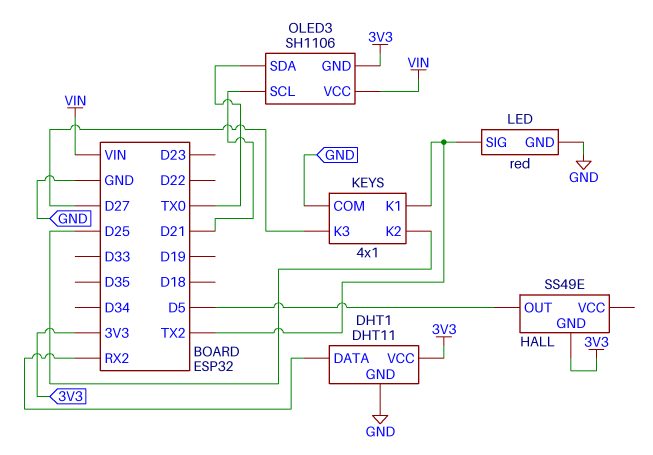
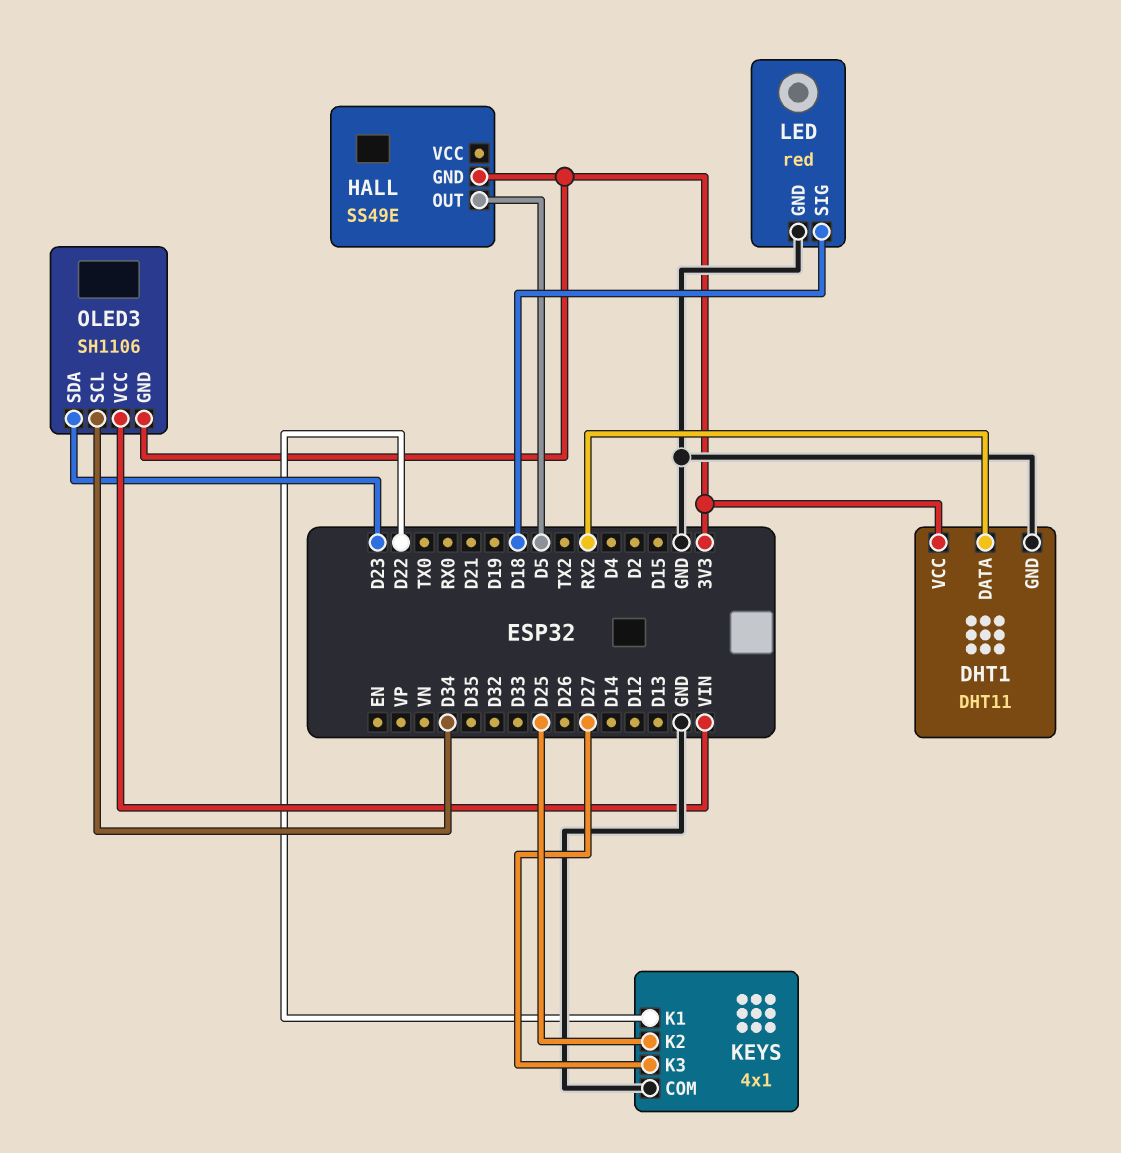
KEYS pin K1: TX2 -> D22
LED pin SIG: TX2 -> D18
OLED3 pin SCL: D21 -> D34
OLED3 pin SDA: TX0 -> D23

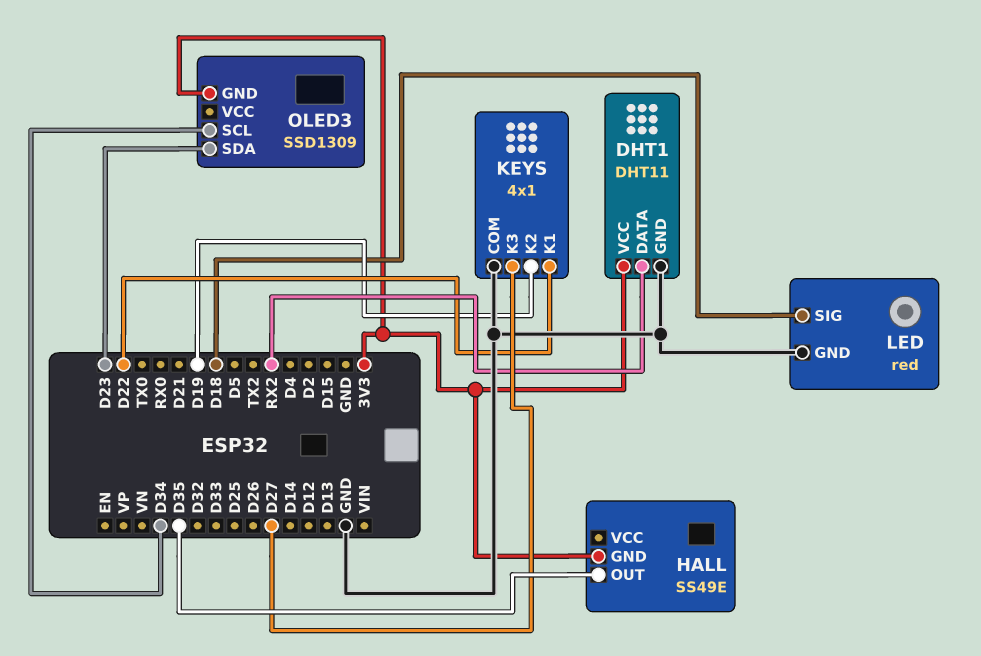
HALL pin OUT: D5 -> D35
KEYS pin K2: D25 -> D19
OLED3: SH1106 -> SSD1309
OLED3 pin VCC: VIN -> none

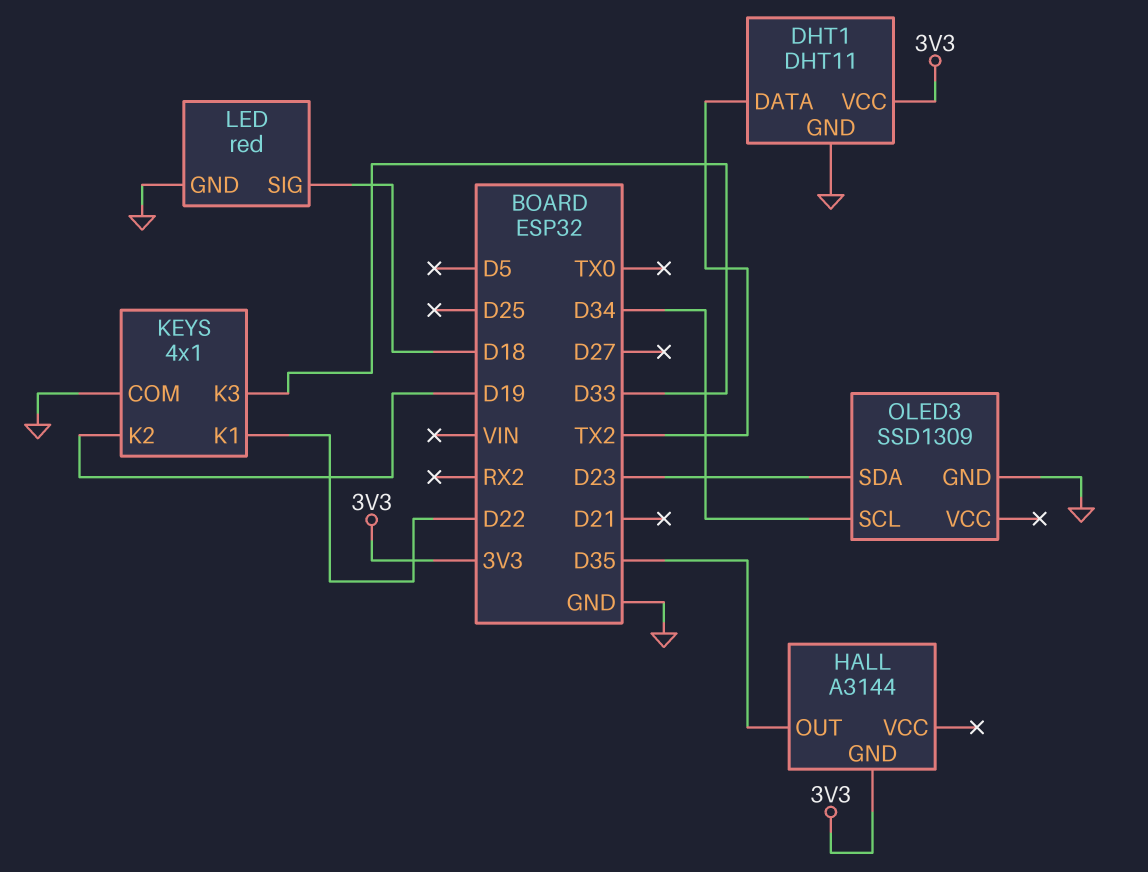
DHT1 pin DATA: RX2 -> TX2
HALL: SS49E -> A3144
KEYS pin K3: D27 -> D33
OLED3 pin GND: 3V3 -> GND

